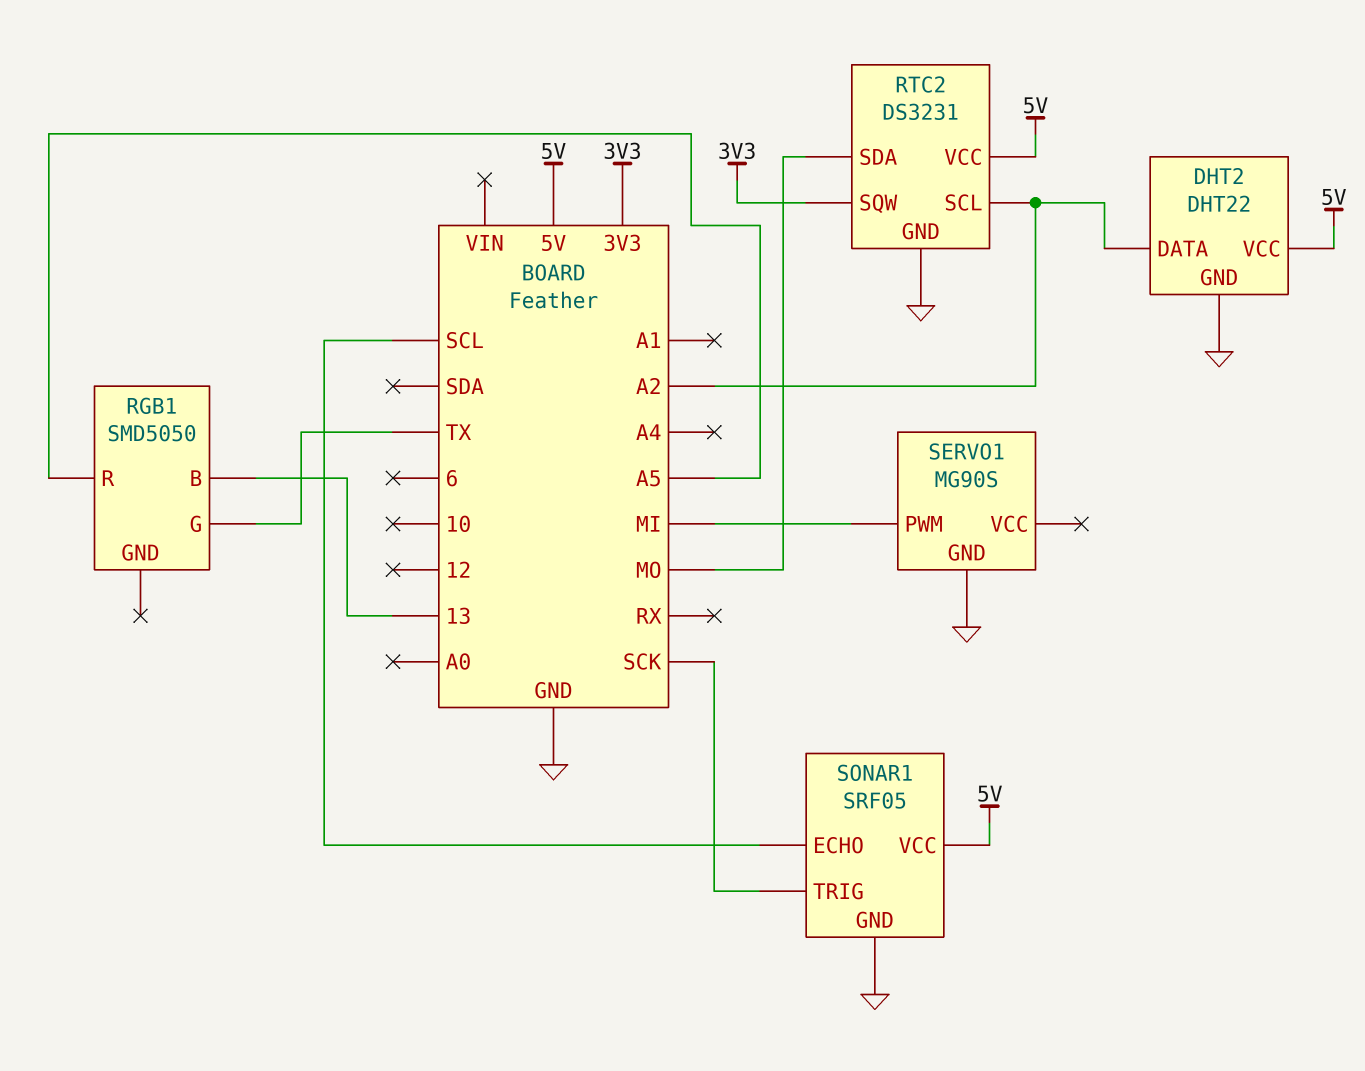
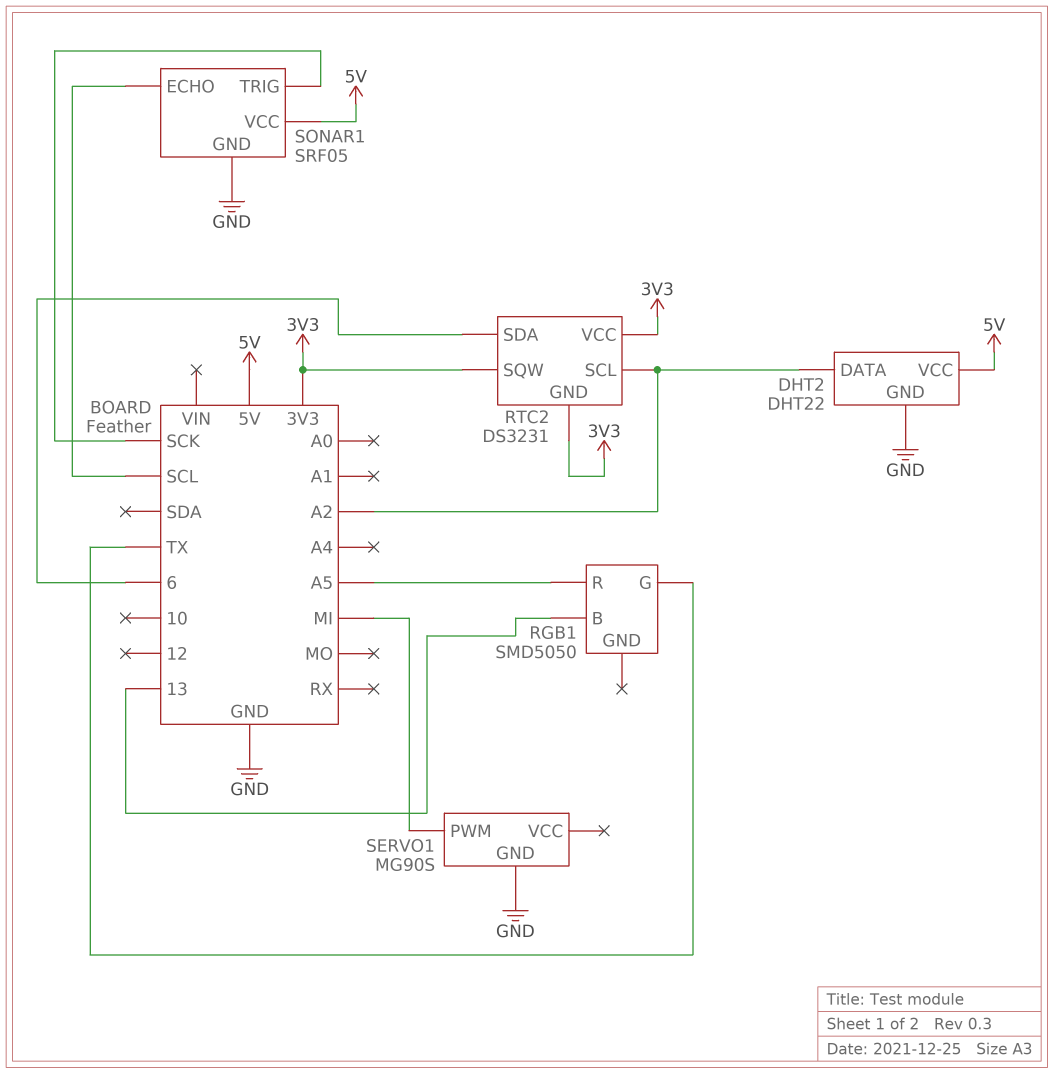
RTC2 pin GND: GND -> 3V3
RTC2 pin SDA: MO -> 6
RTC2 pin VCC: 5V -> 3V3

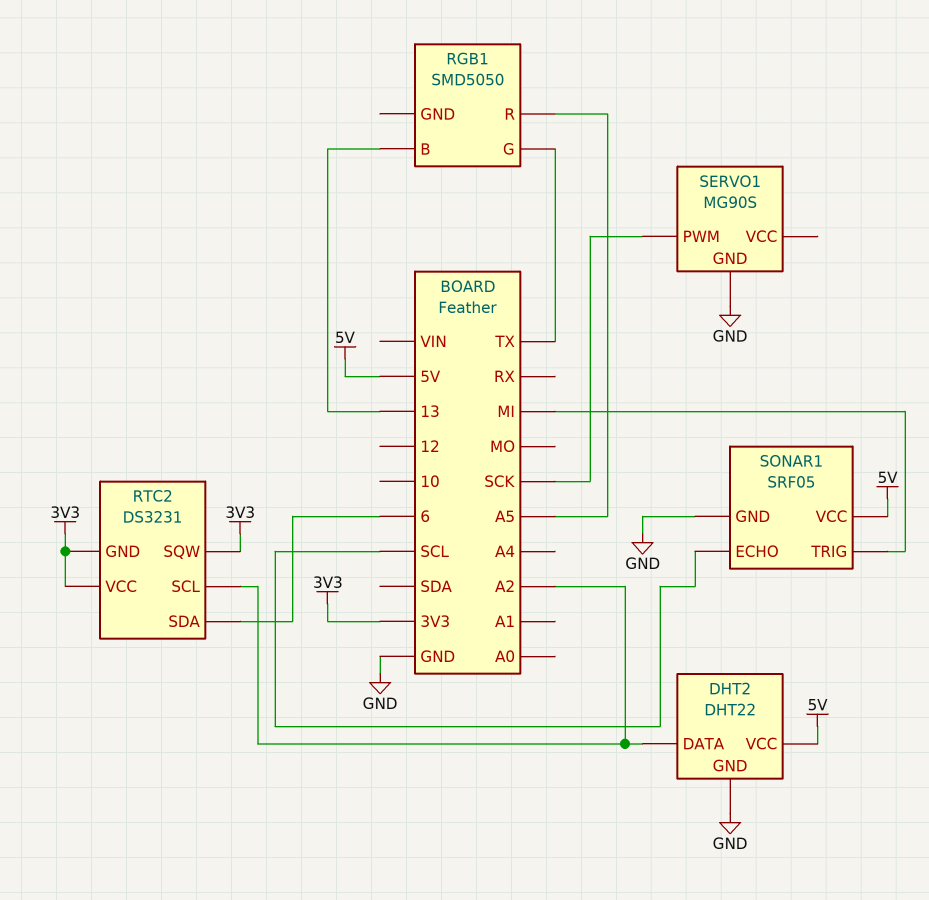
SERVO1 pin PWM: MI -> SCK
SONAR1 pin TRIG: SCK -> MI

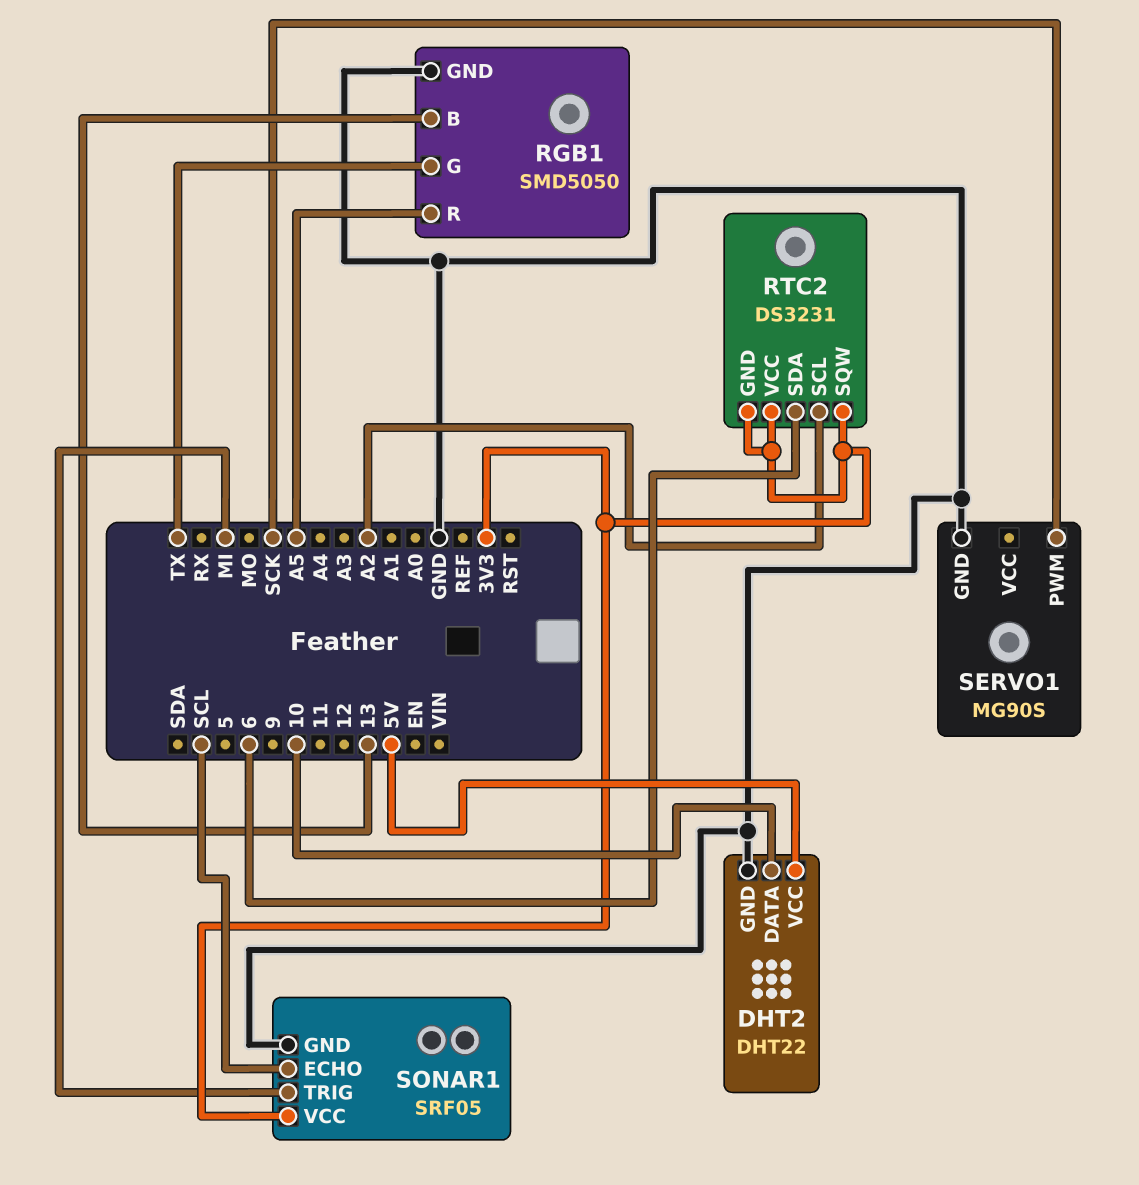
DHT2 pin DATA: A2 -> 10
RGB1 pin GND: none -> GND
SONAR1 pin VCC: 5V -> 3V3

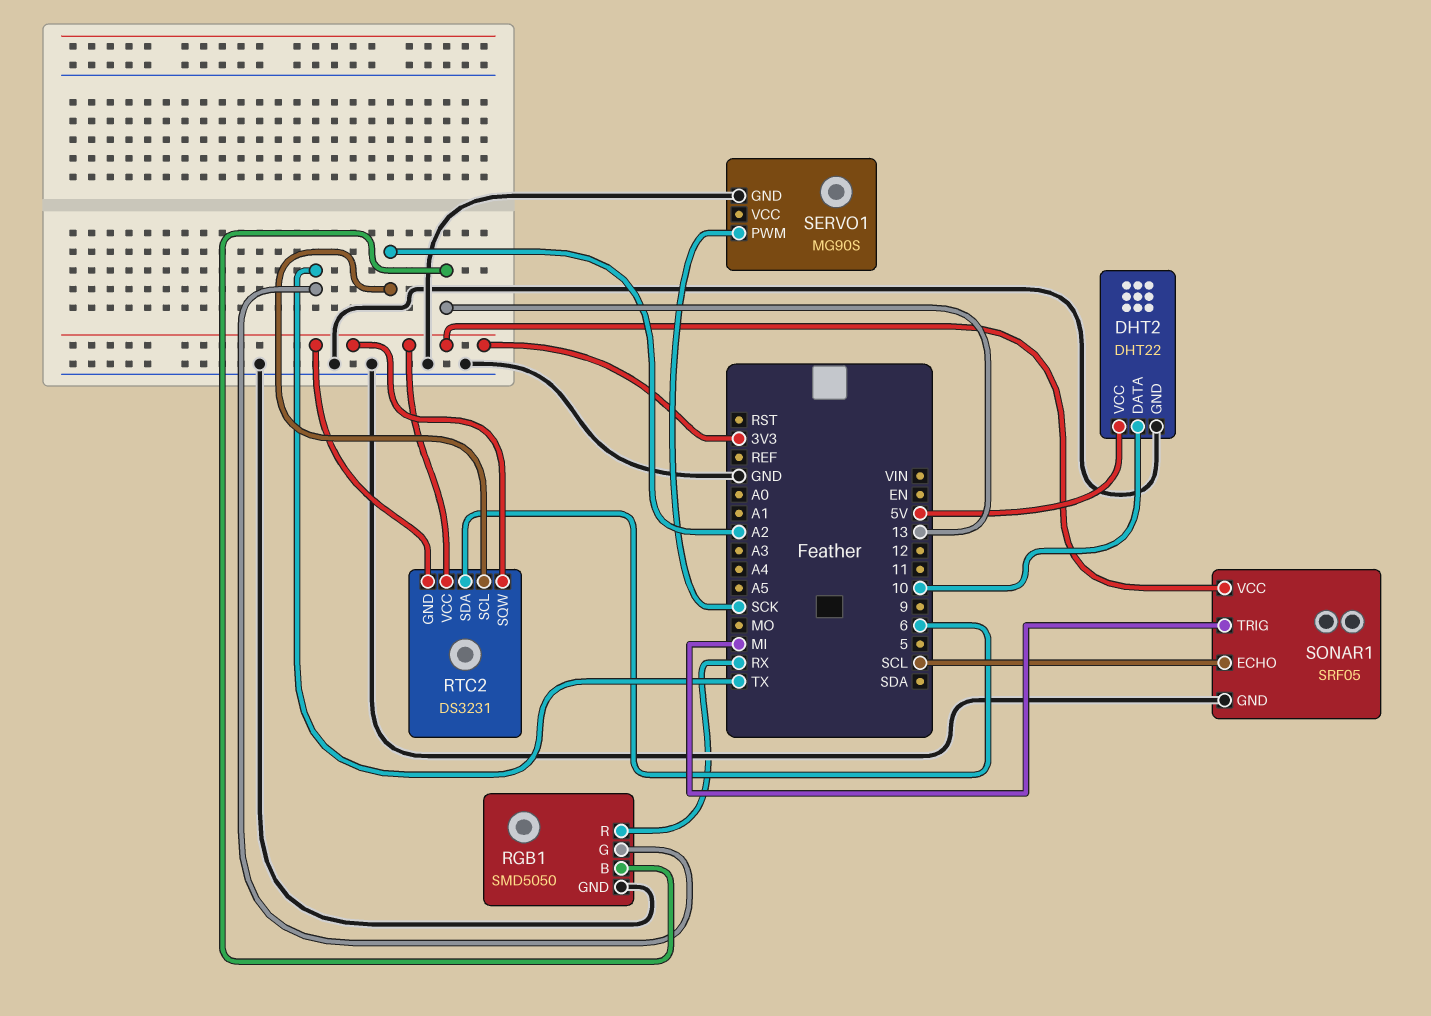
RGB1 pin R: A5 -> RX

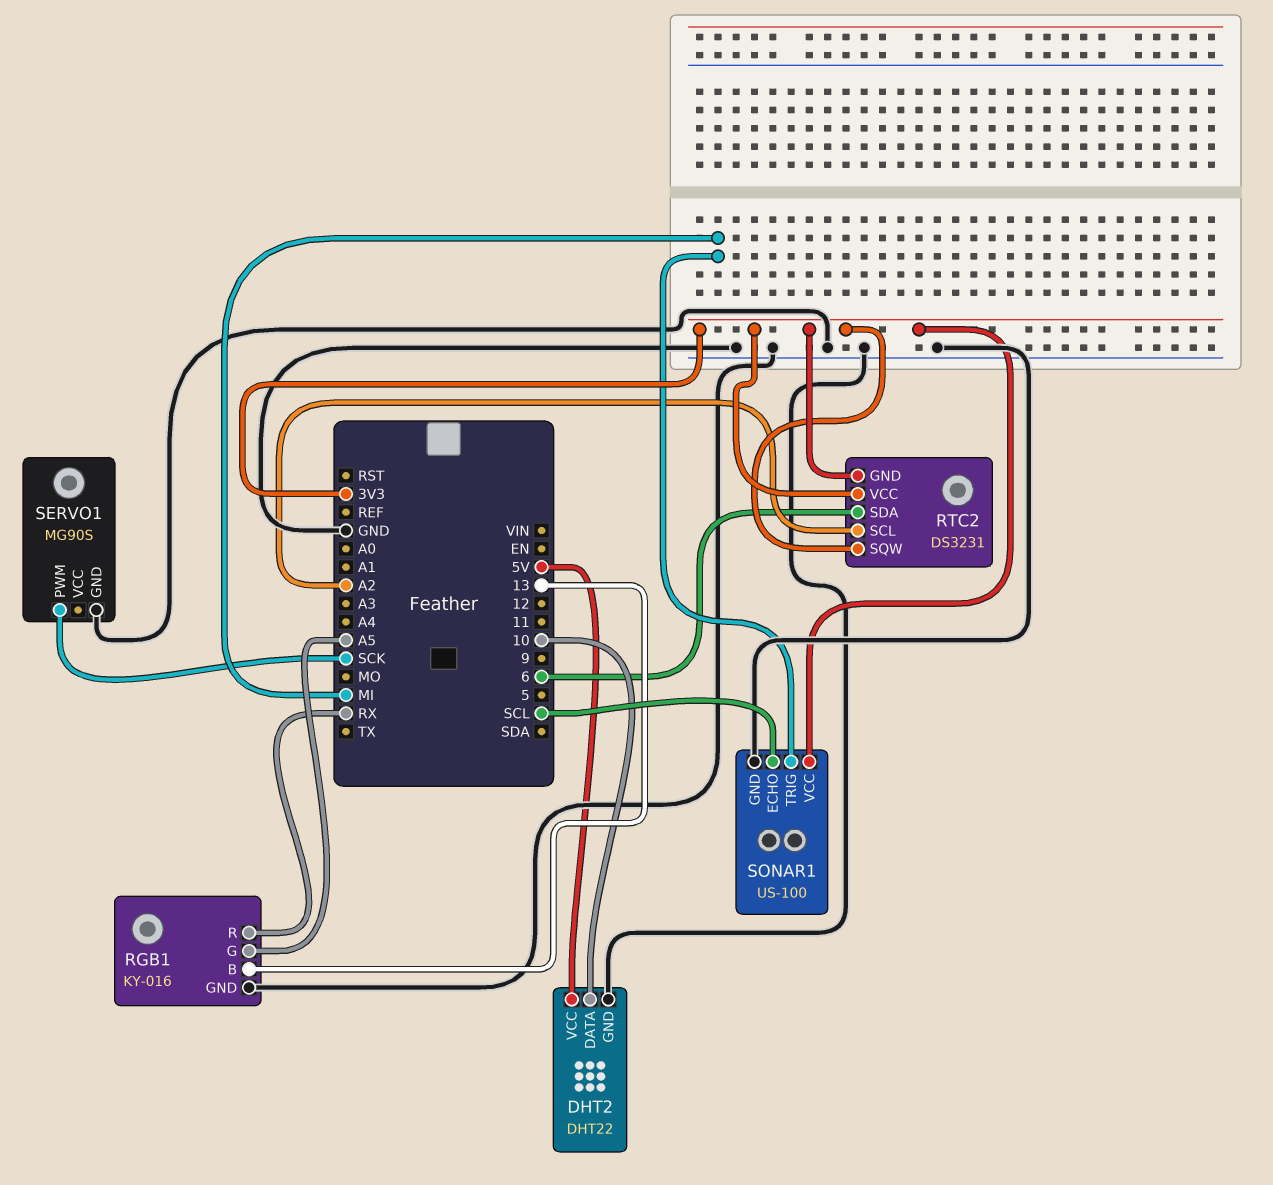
RGB1: SMD5050 -> KY-016
RGB1 pin G: TX -> A5
SONAR1: SRF05 -> US-100

